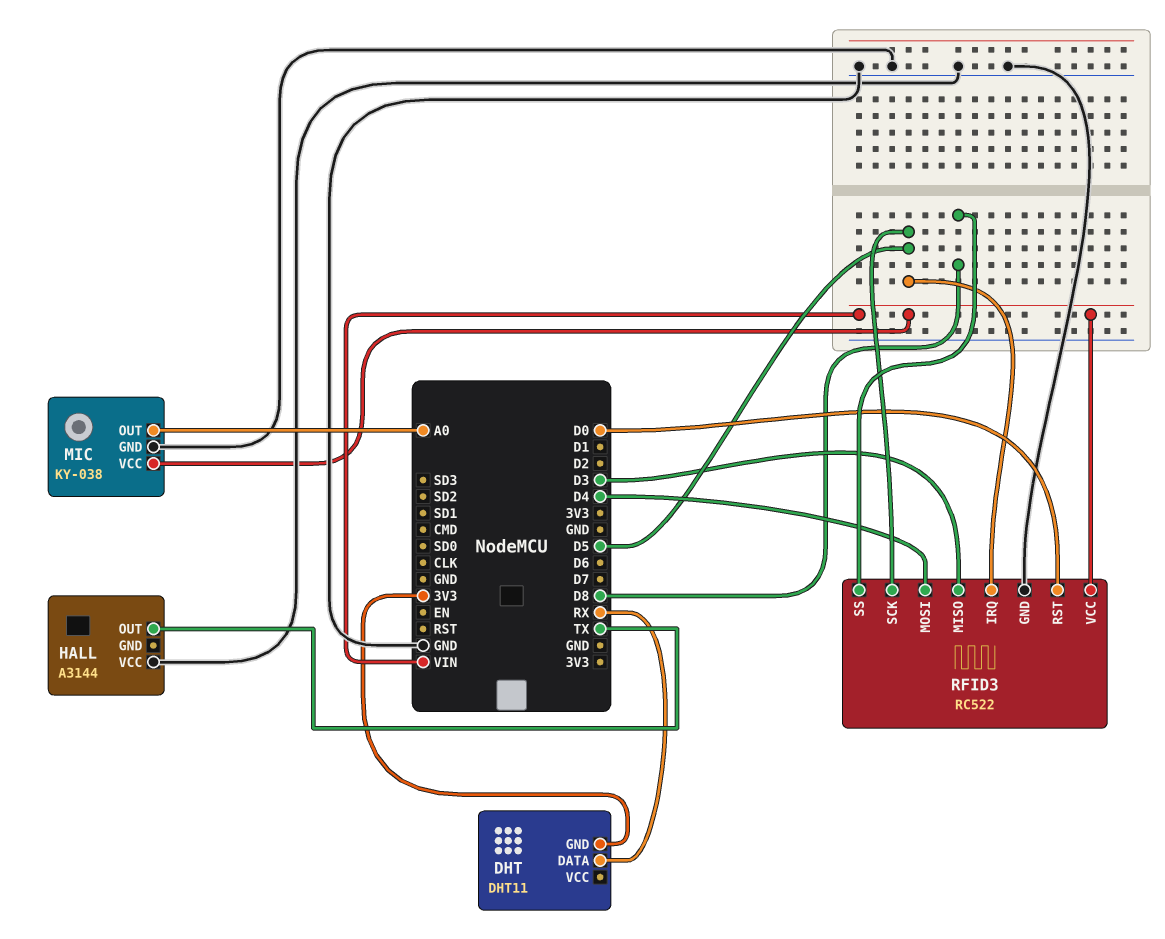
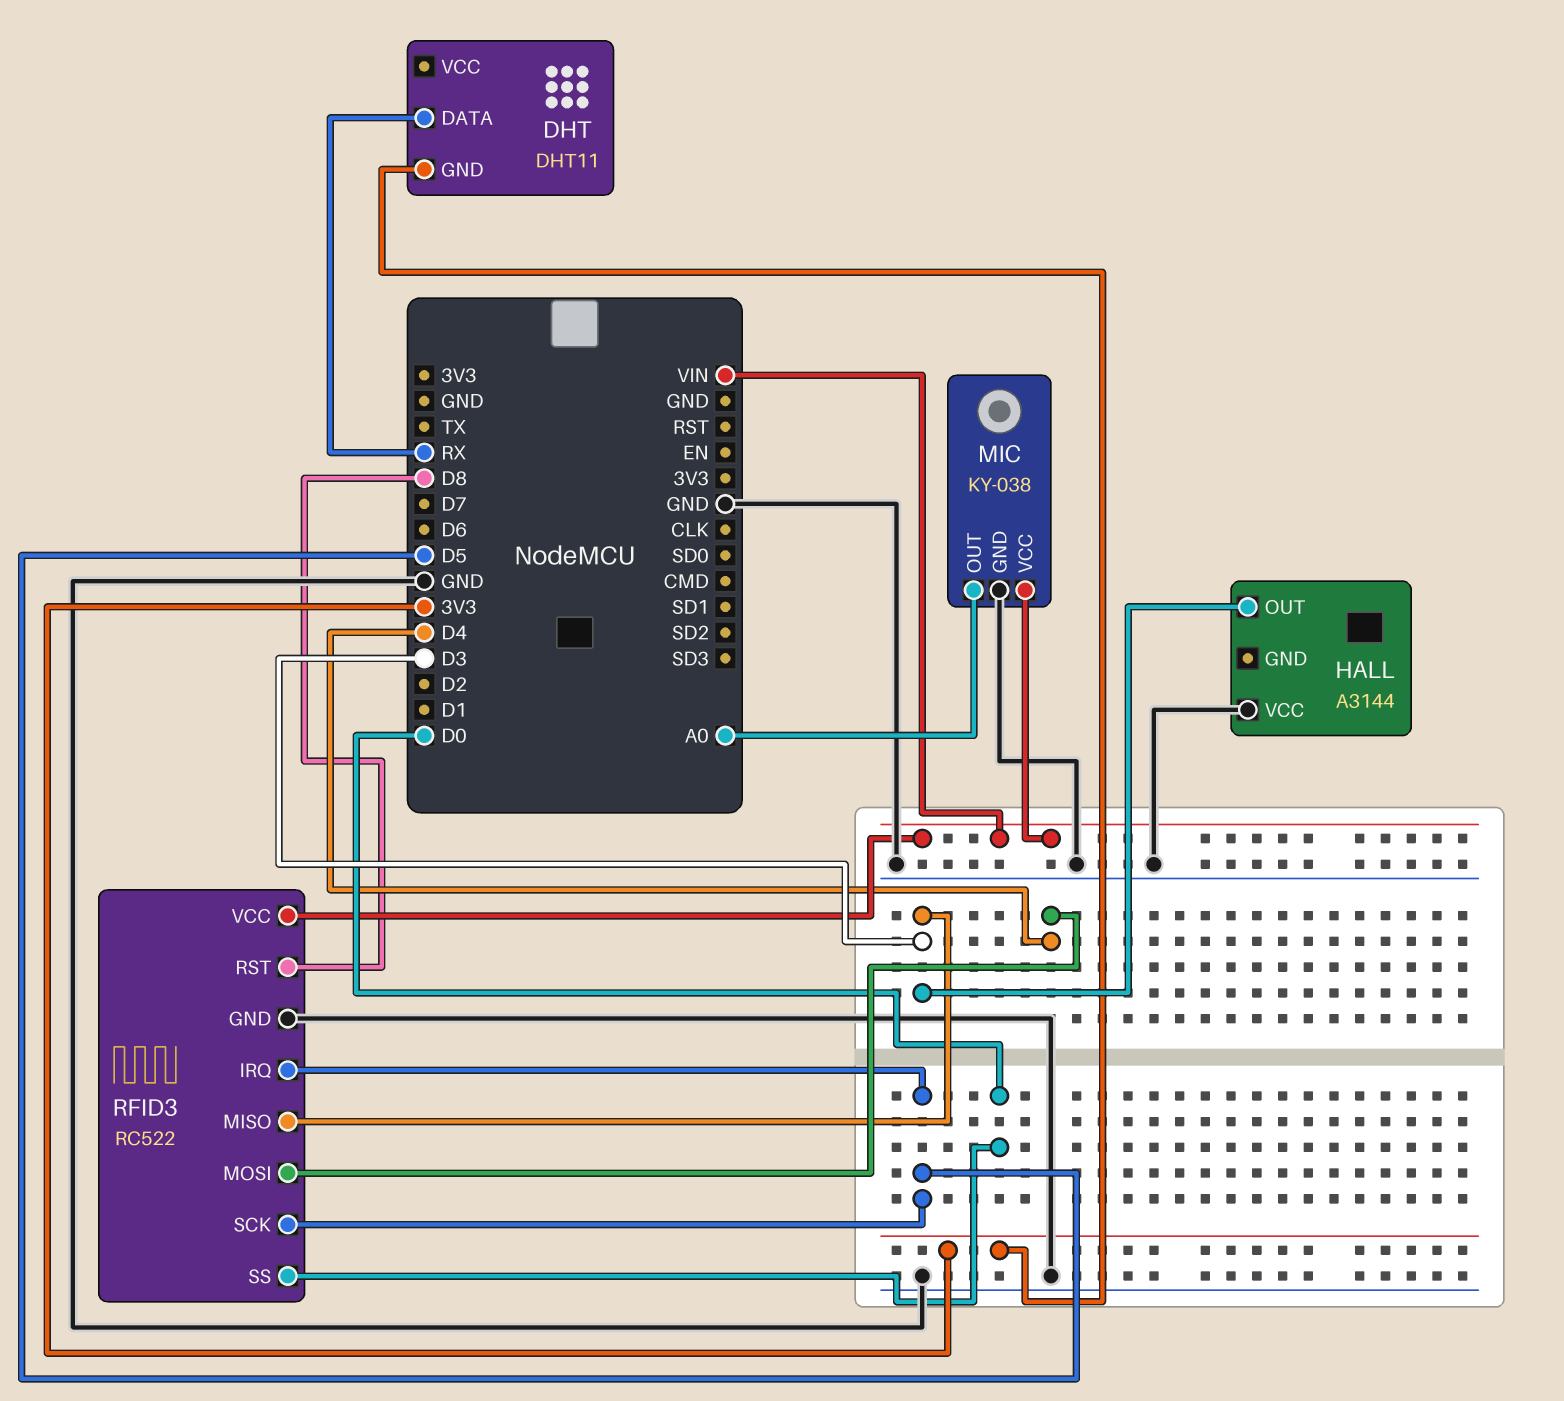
HALL pin OUT: TX -> D3
RFID3 pin RST: D0 -> D8
RFID3 pin SS: D8 -> D0

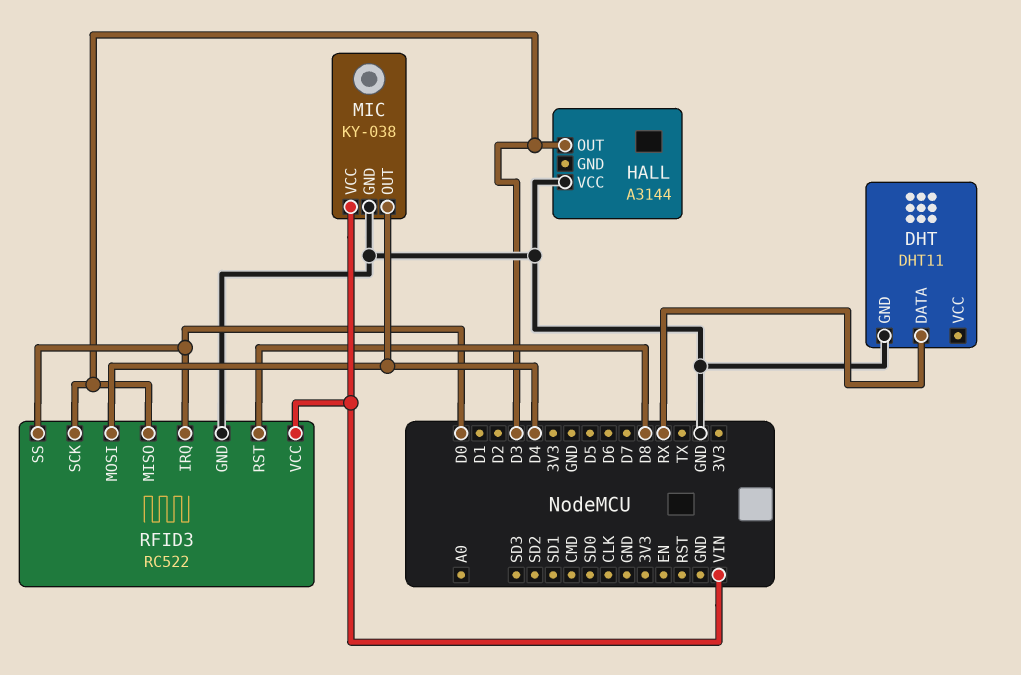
DHT pin GND: 3V3 -> GND
MIC pin OUT: A0 -> D4
RFID3 pin IRQ: D5 -> D0
RFID3 pin SCK: D5 -> D3

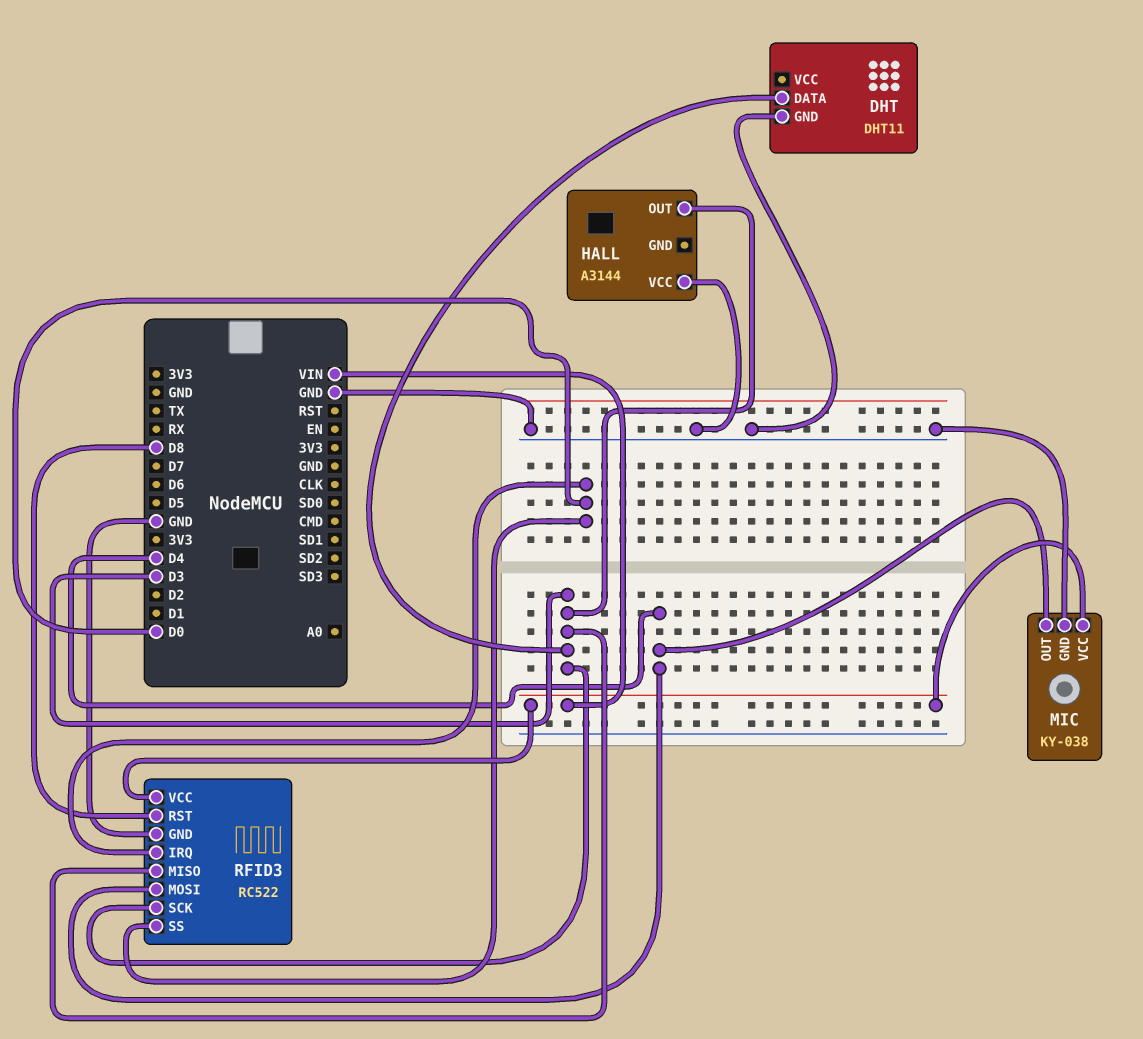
DHT pin DATA: RX -> D3

